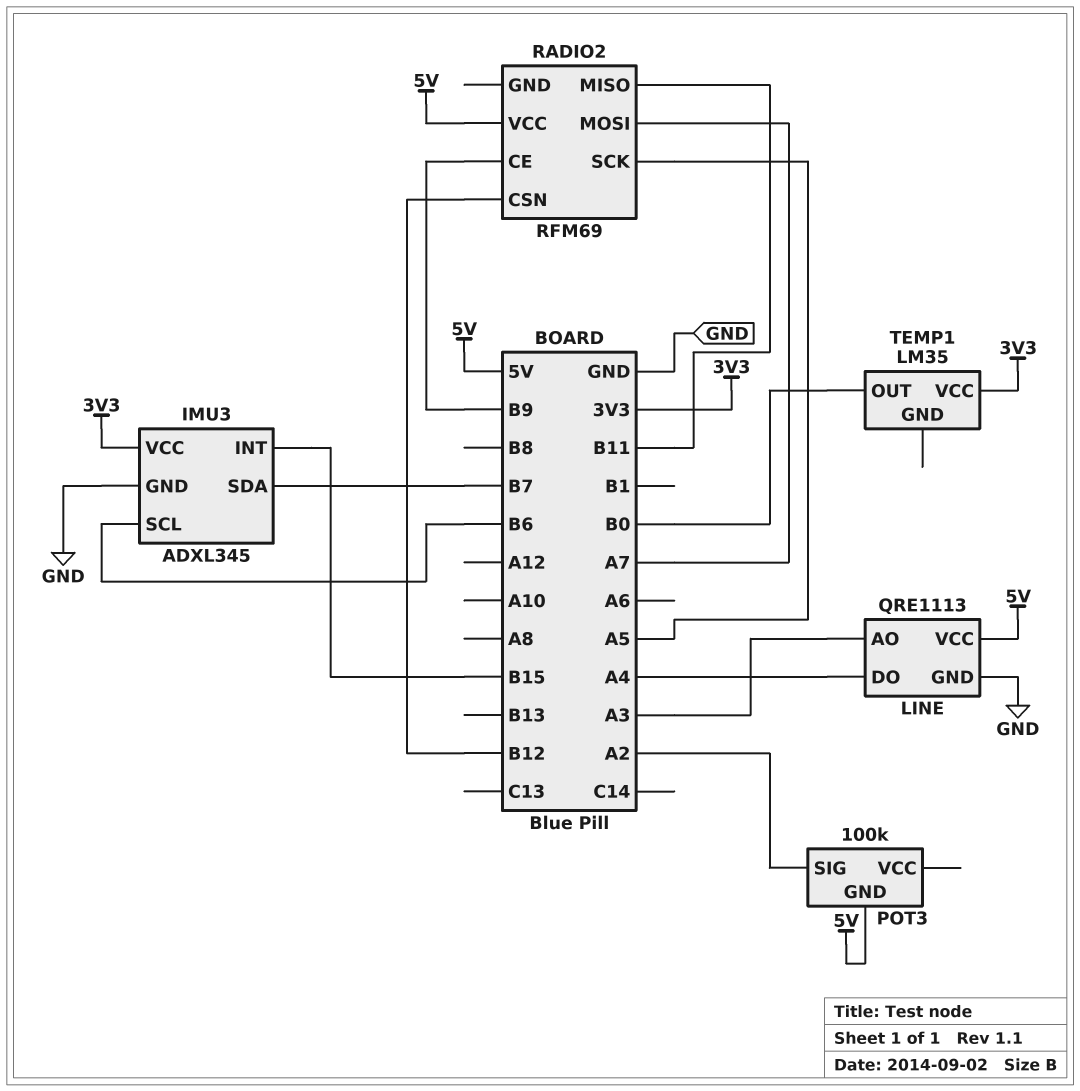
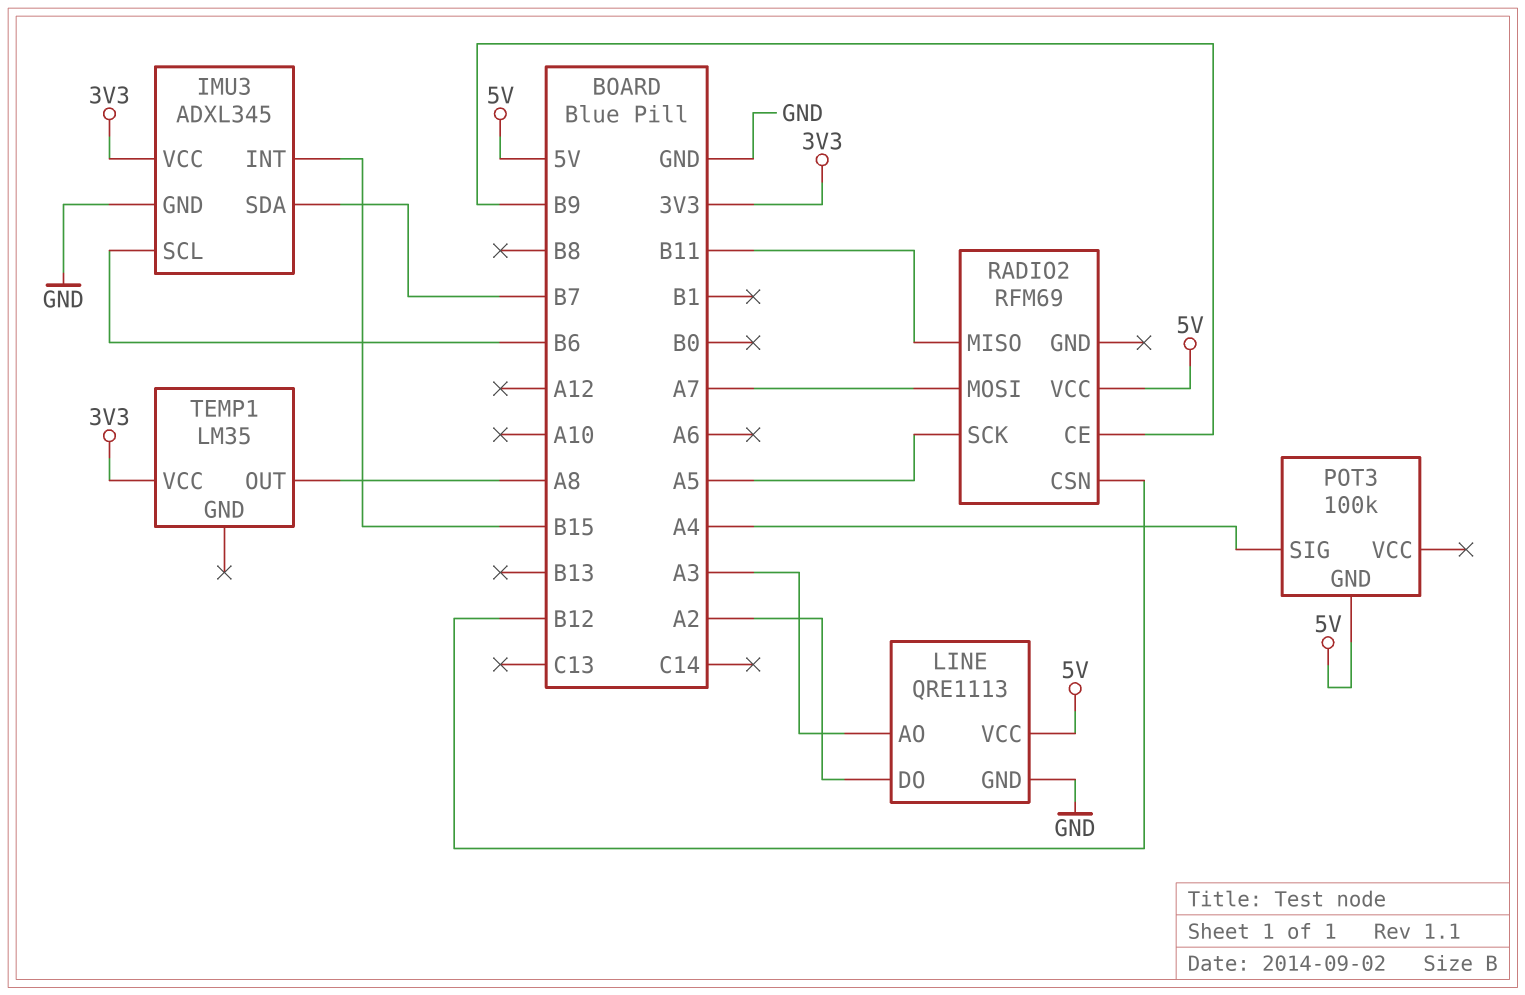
LINE pin DO: A4 -> A2
POT3 pin SIG: A2 -> A4
TEMP1 pin OUT: B0 -> A8

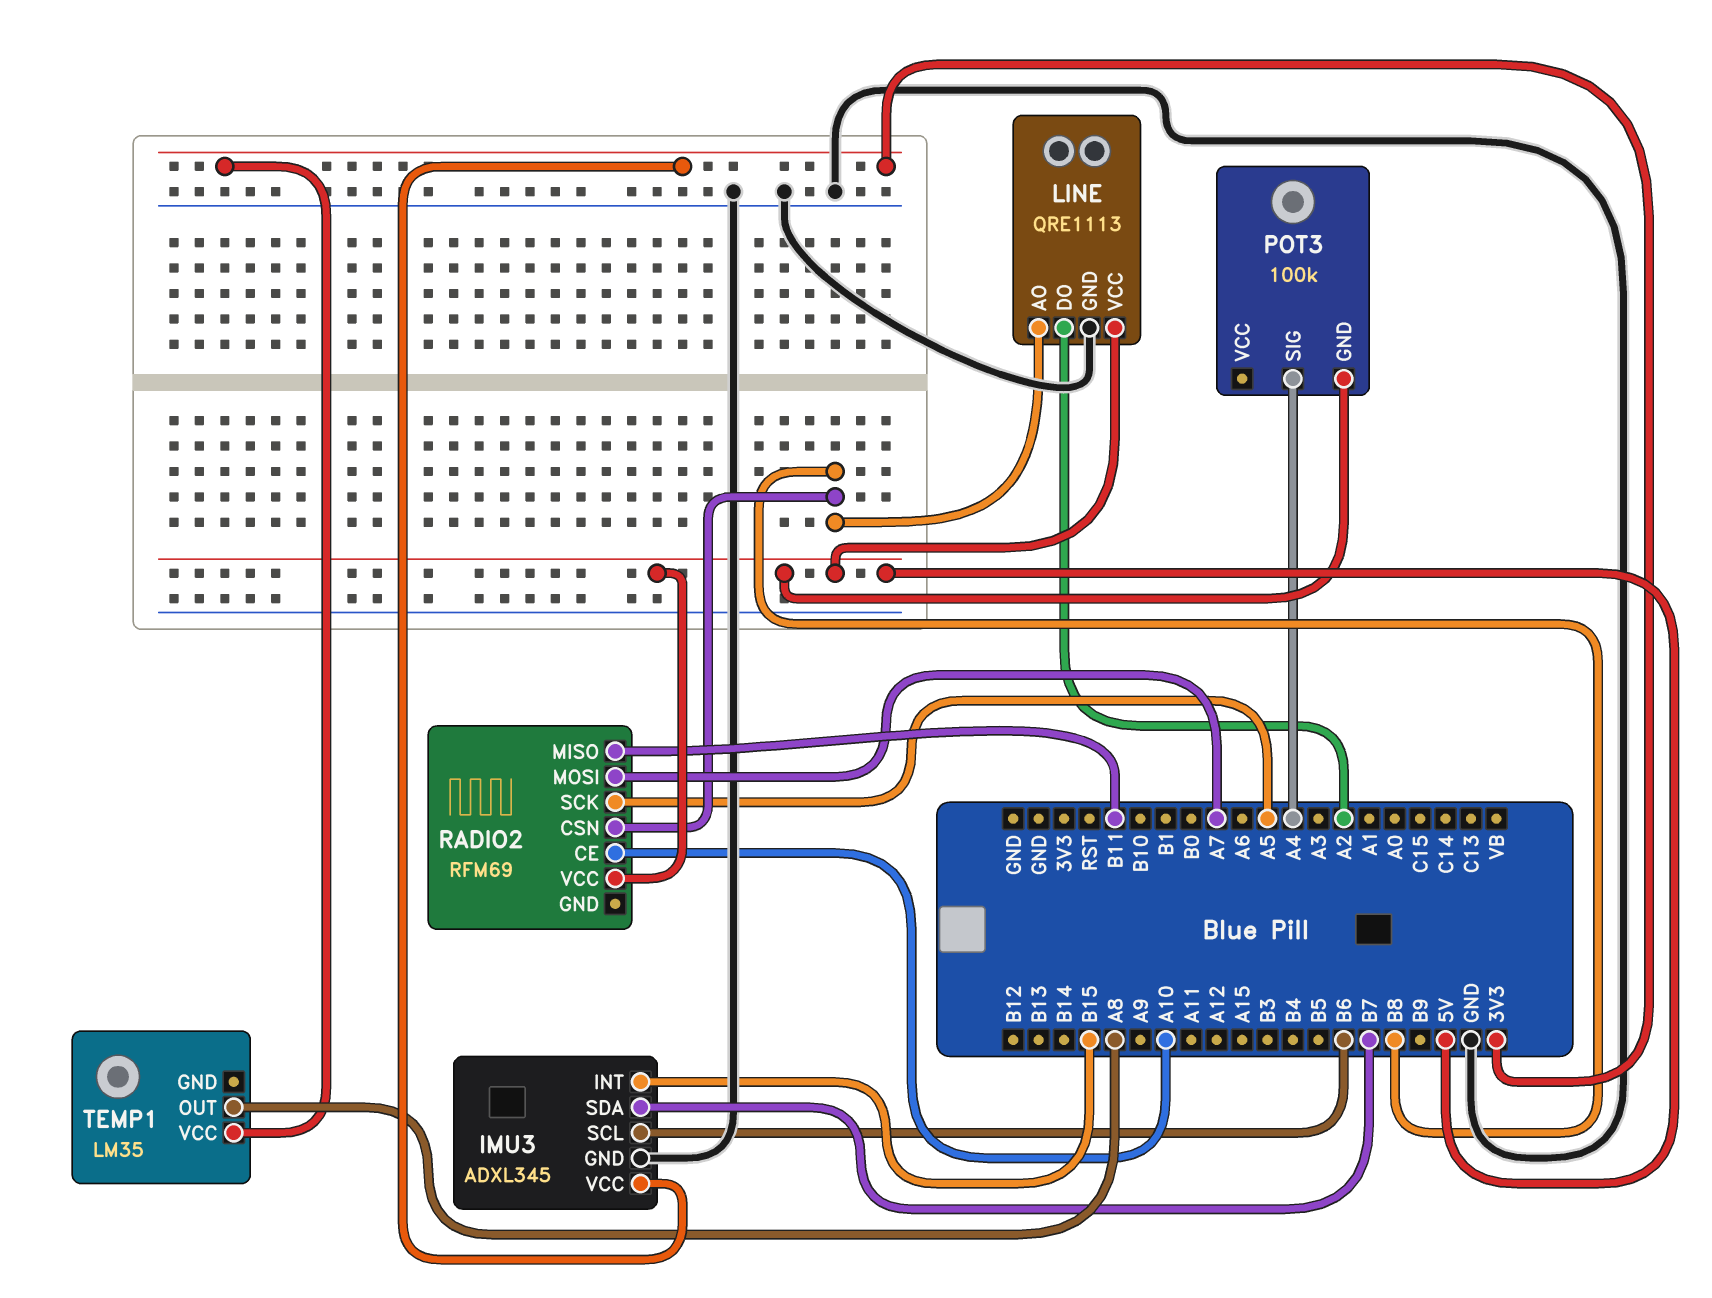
LINE pin AO: A3 -> B8
RADIO2 pin CE: B9 -> A10
RADIO2 pin CSN: B12 -> B8

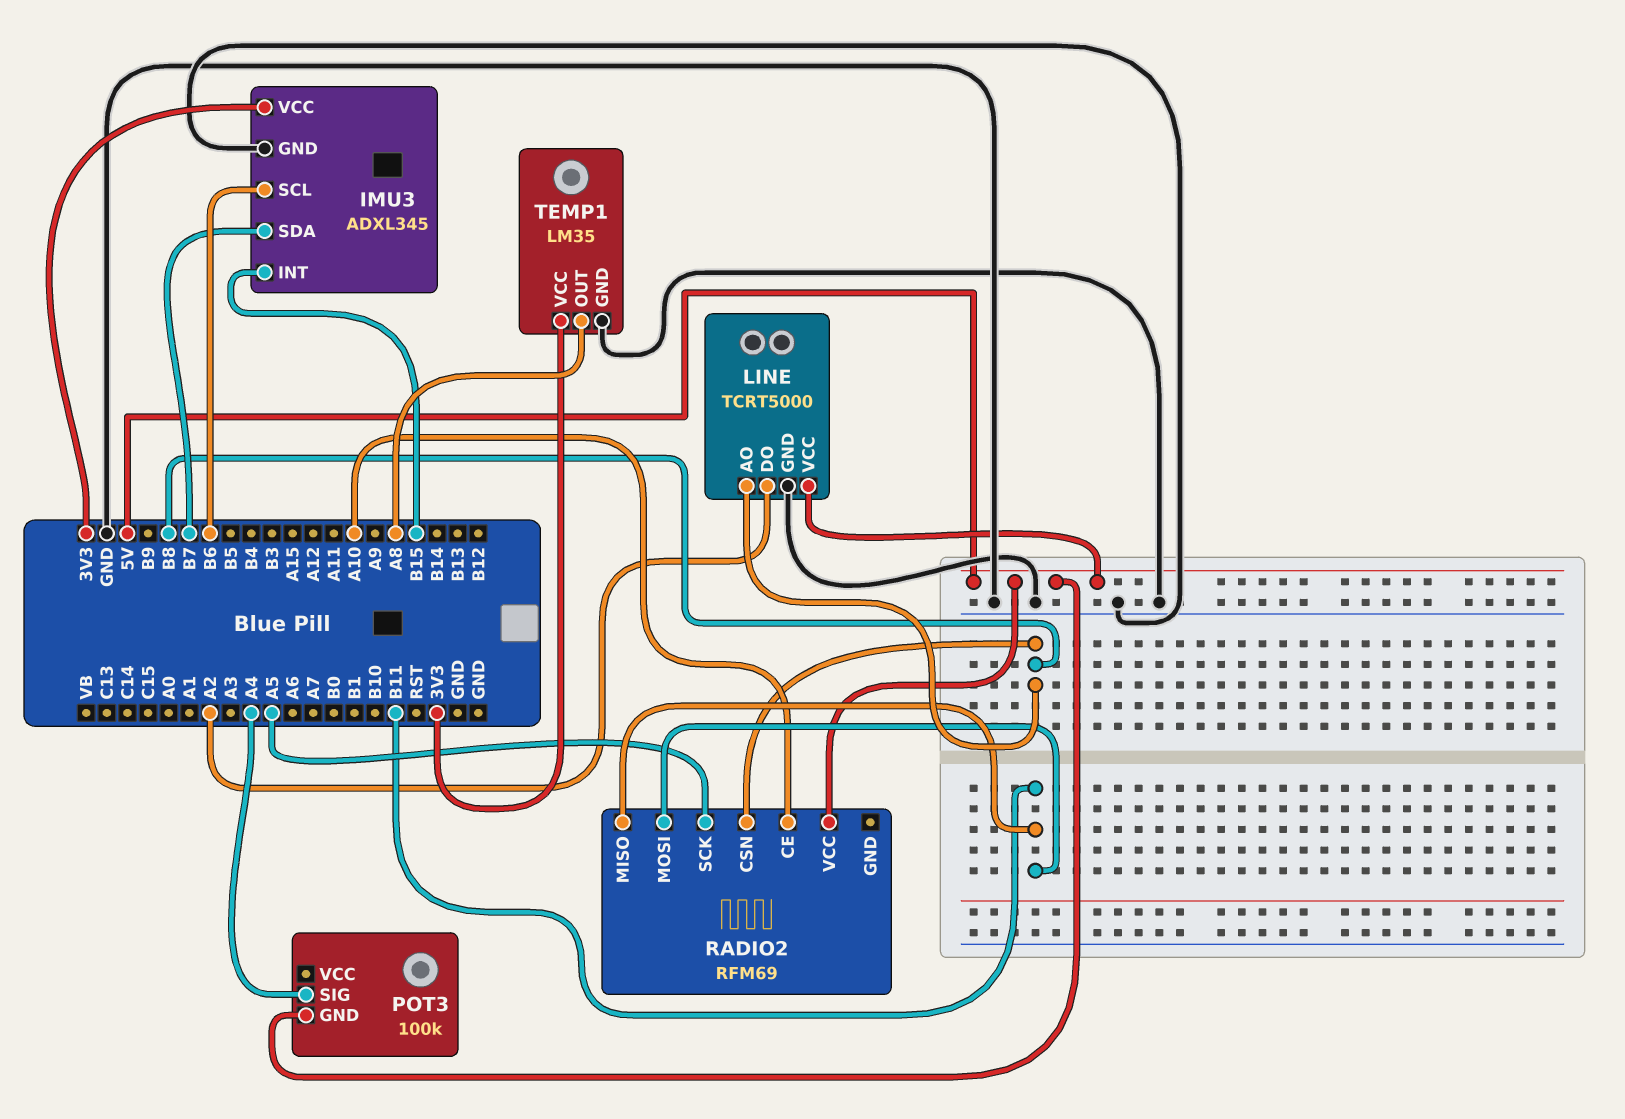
LINE: QRE1113 -> TCRT5000
RADIO2 pin MOSI: A7 -> B11
TEMP1 pin GND: none -> GND

